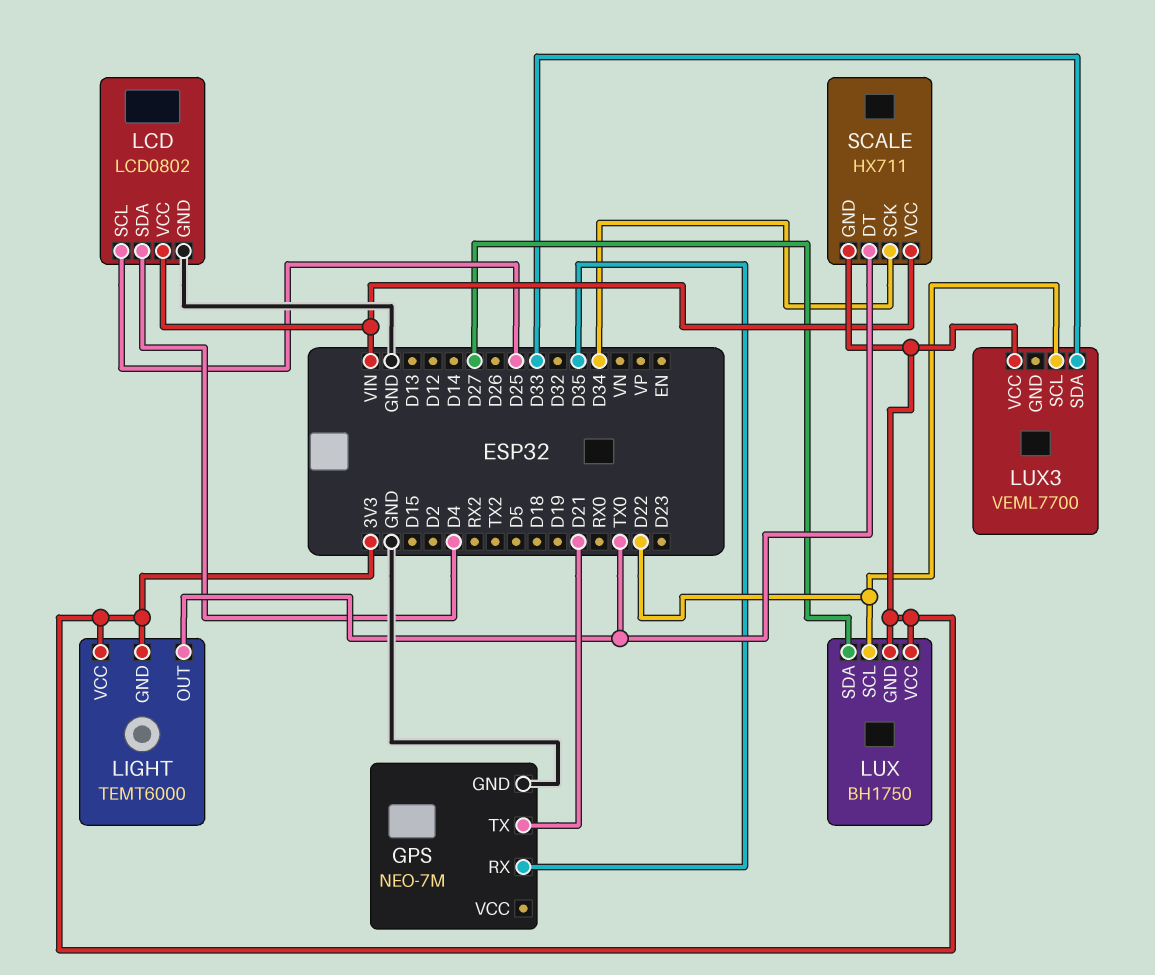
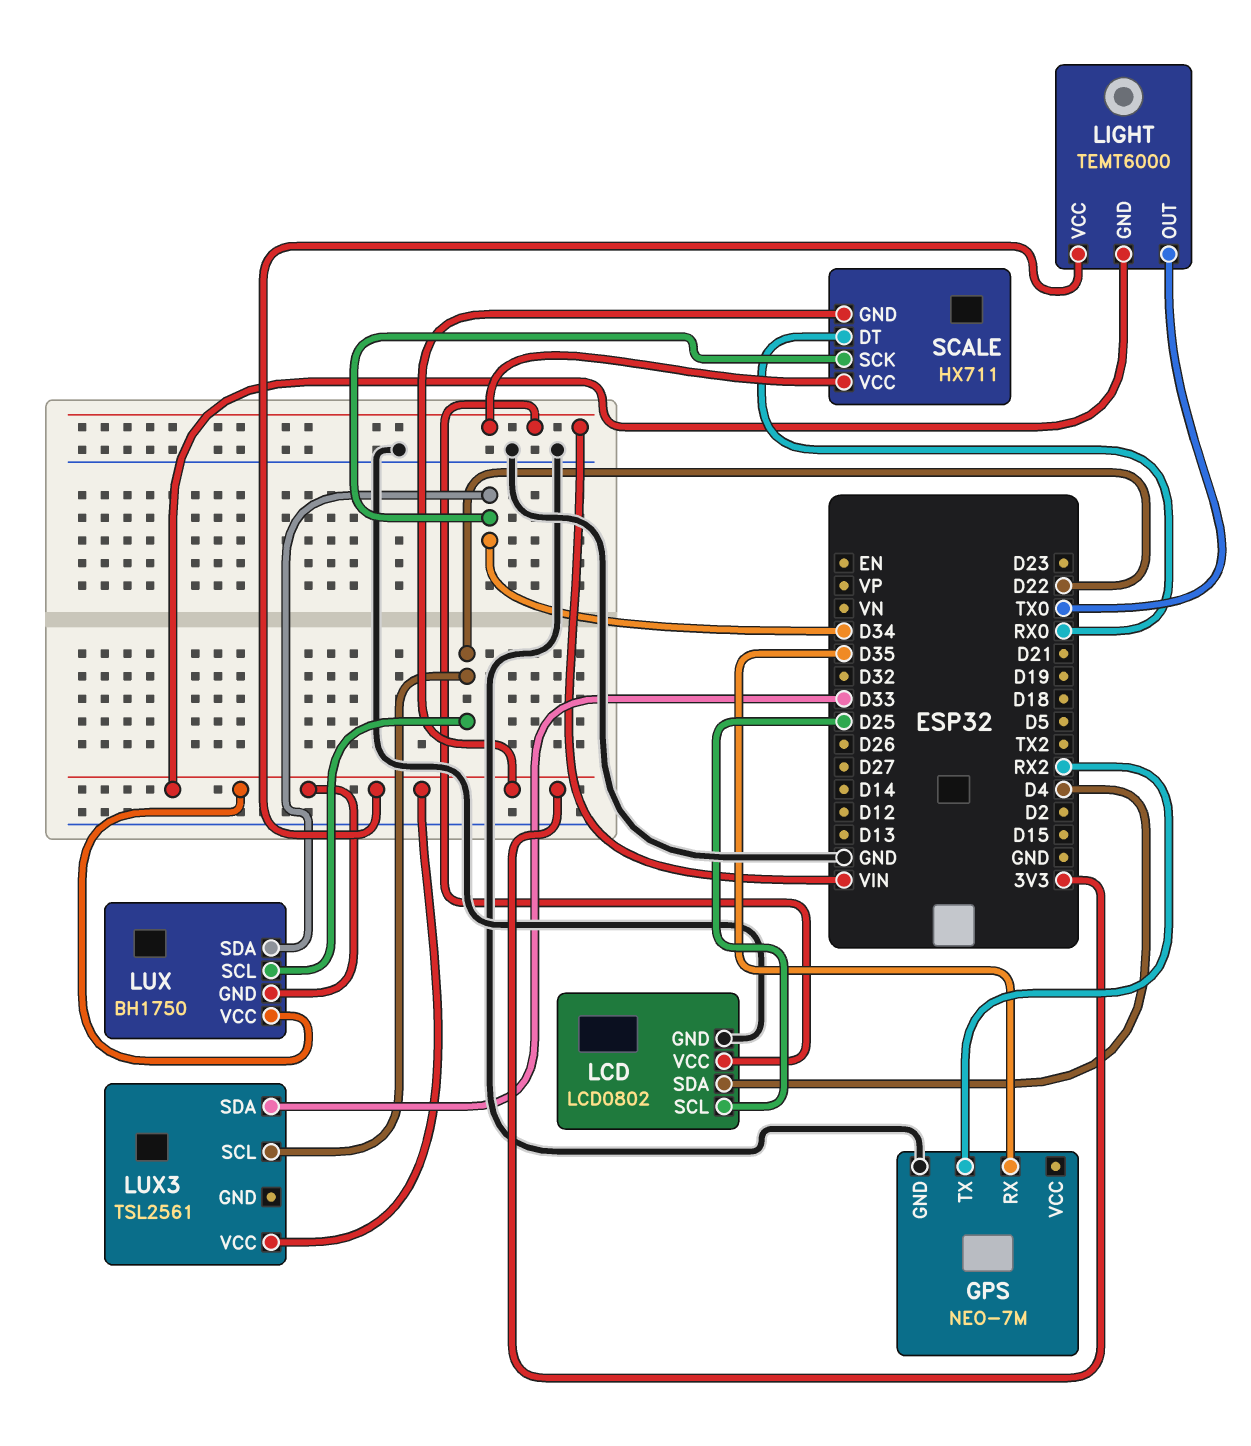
GPS pin TX: D21 -> RX2
LUX pin SDA: D27 -> D34
LUX3: VEML7700 -> TSL2561
SCALE pin DT: TX0 -> RX0

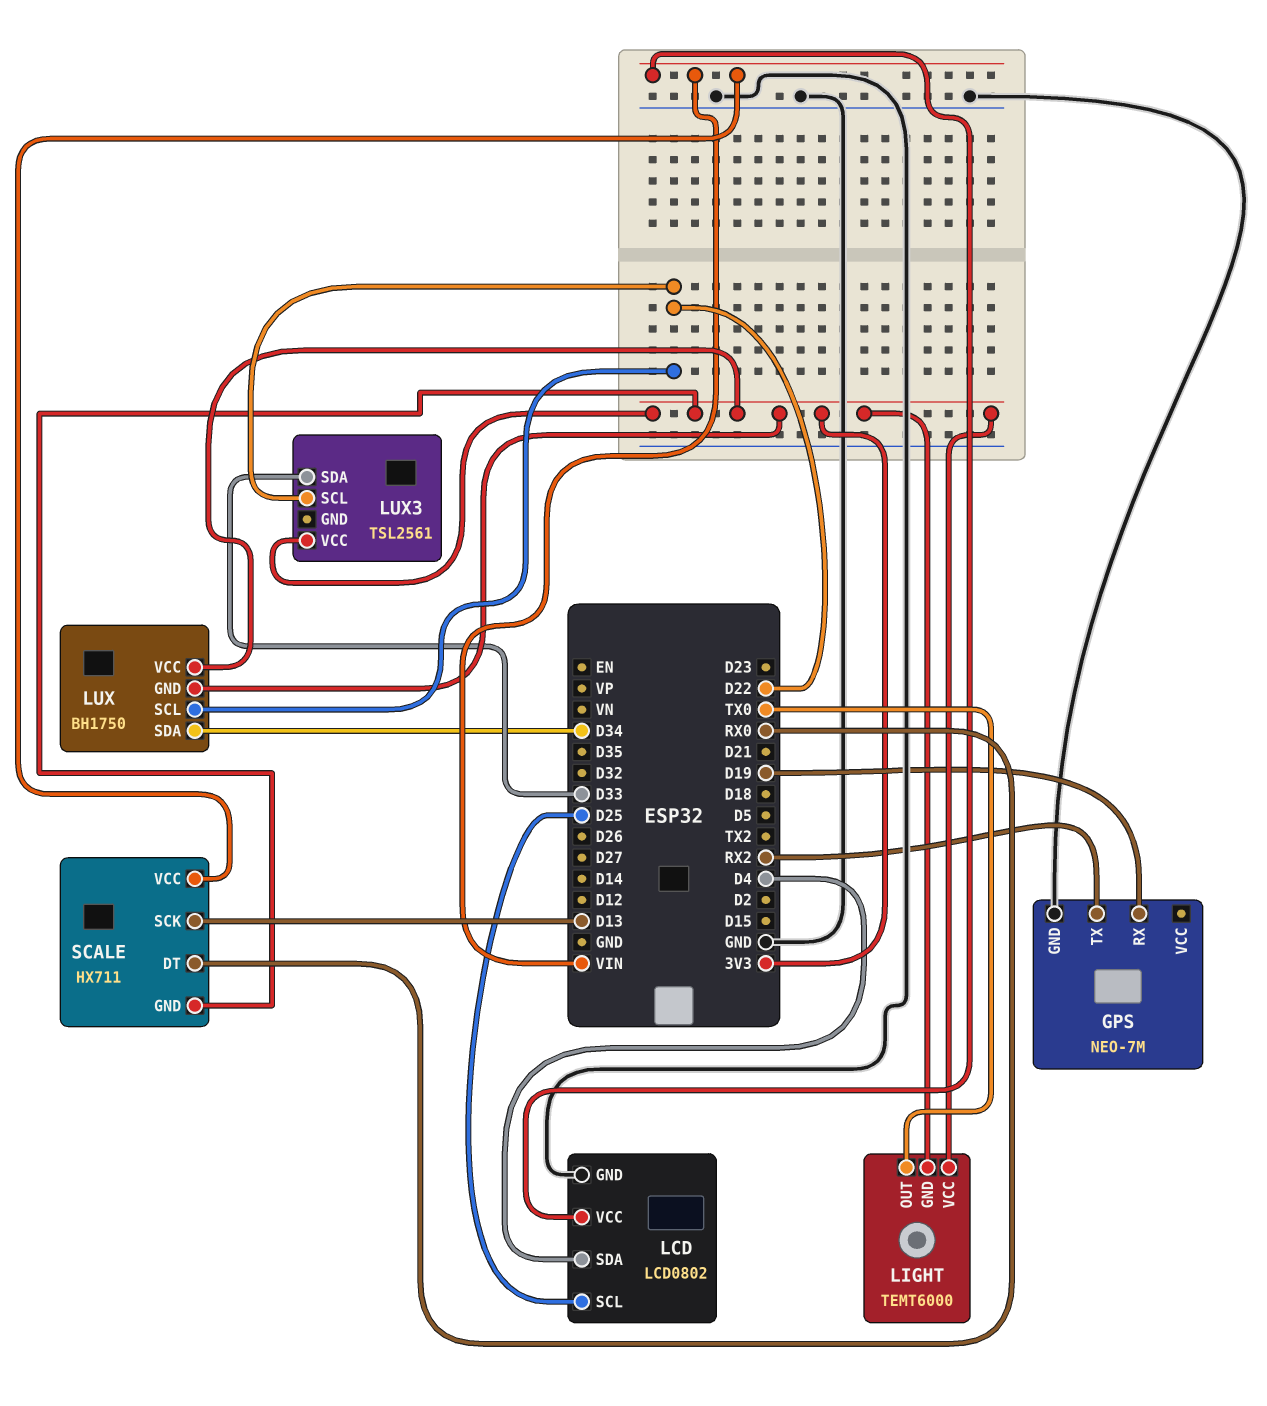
GPS pin RX: D35 -> D19
SCALE pin SCK: D34 -> D13

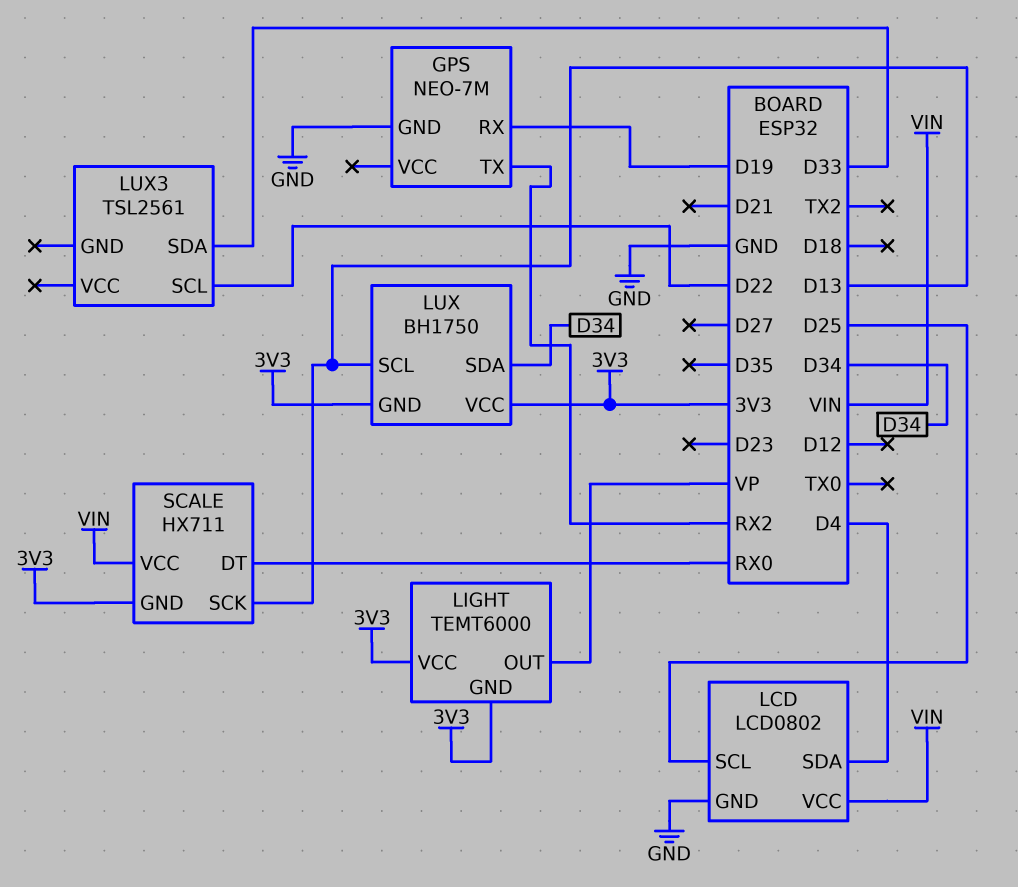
LIGHT pin OUT: TX0 -> VP
LUX pin SCL: D22 -> D13
LUX3 pin VCC: 3V3 -> none

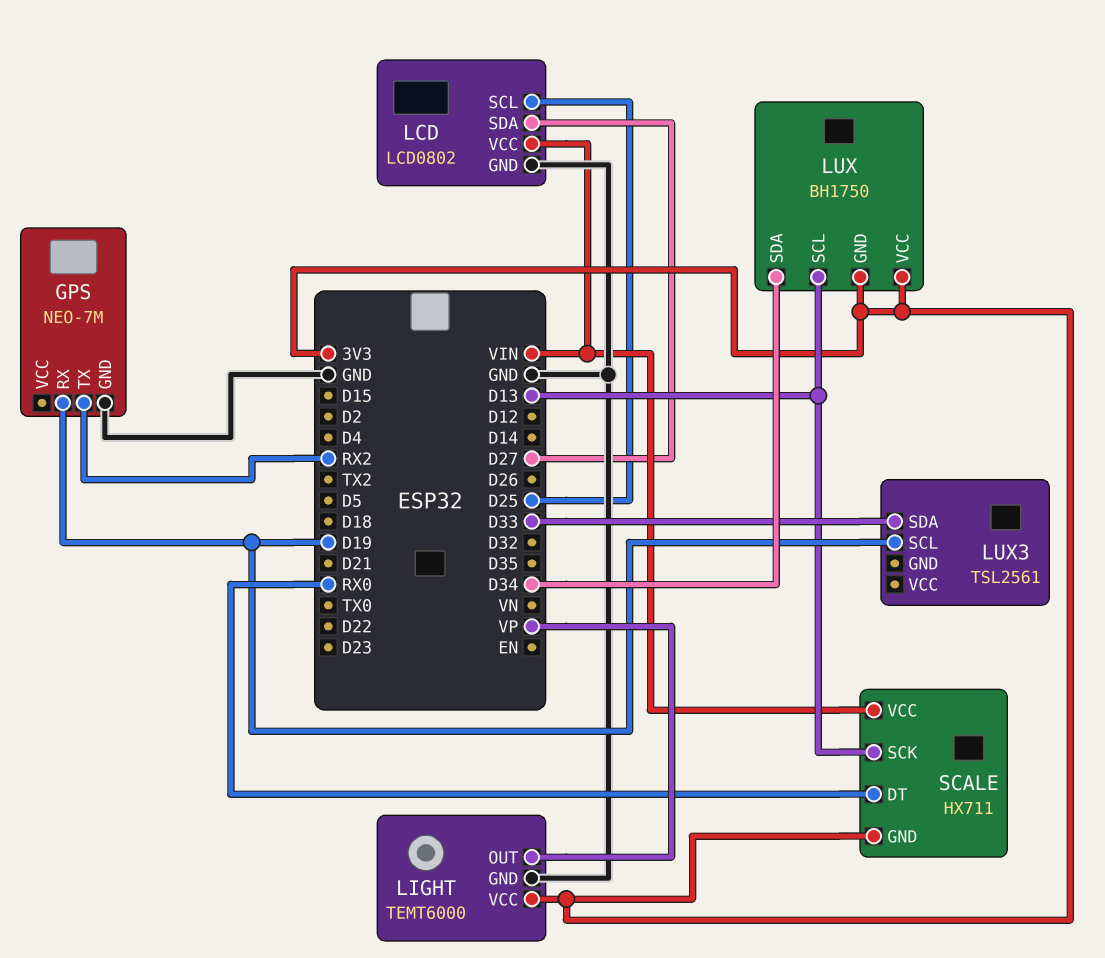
LCD pin SDA: D4 -> D27
LIGHT pin GND: 3V3 -> GND
LUX3 pin SCL: D22 -> D19

